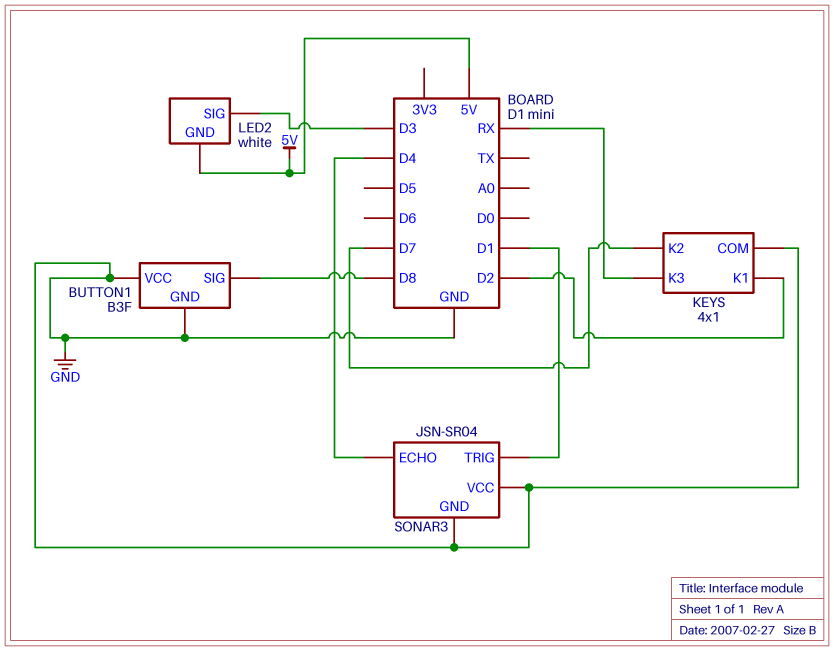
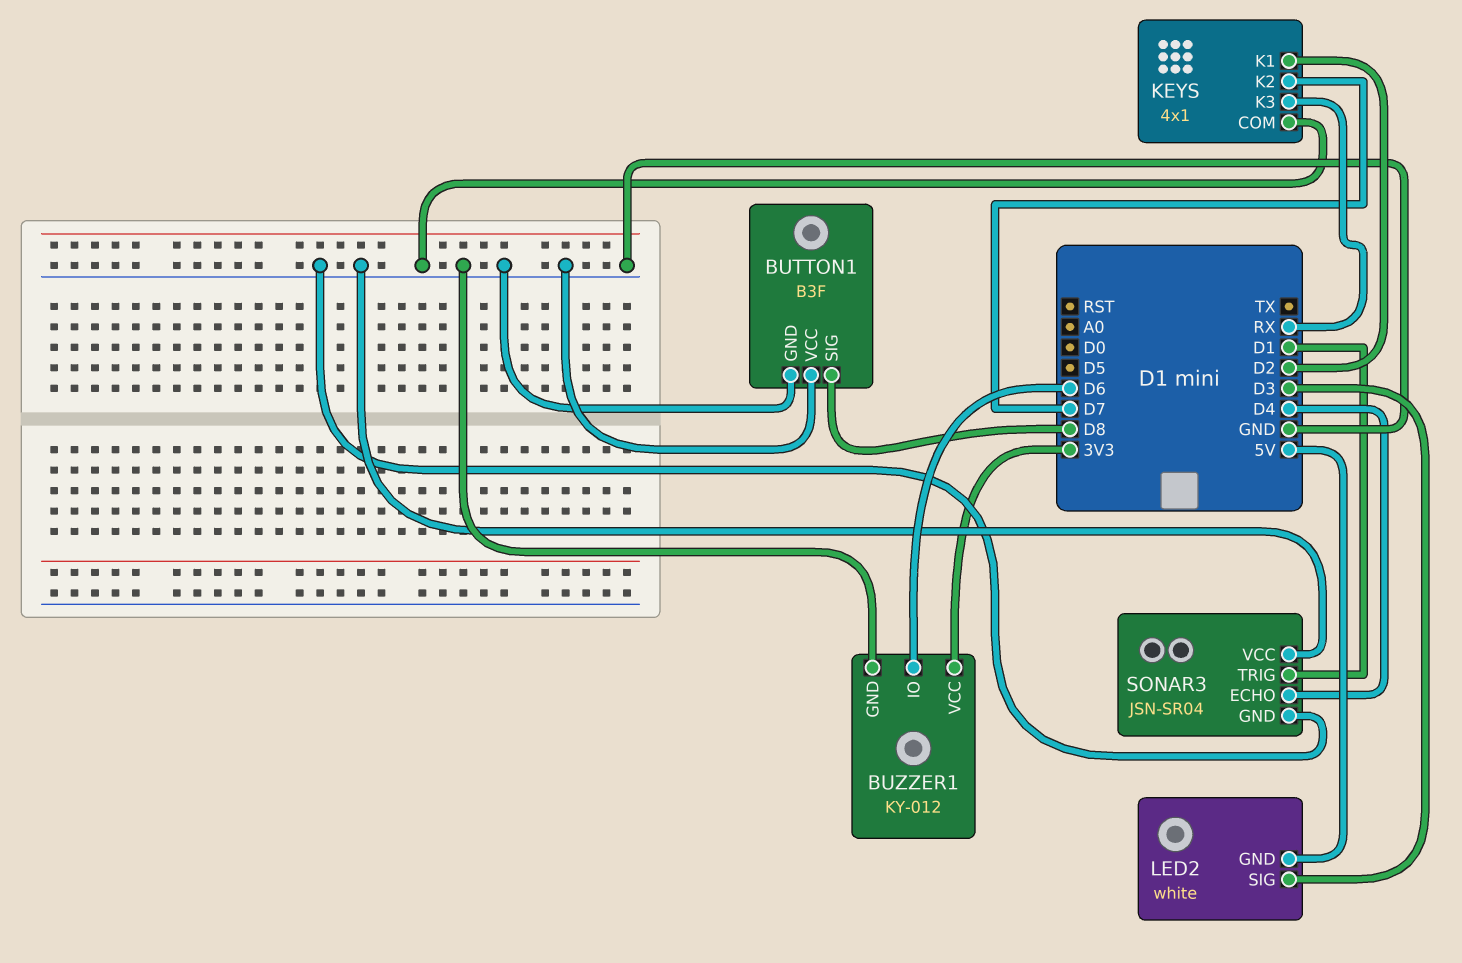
BUZZER1: none -> KY-012
BUZZER1 pin GND: none -> GND
BUZZER1 pin IO: none -> D6
BUZZER1 pin VCC: none -> 3V3

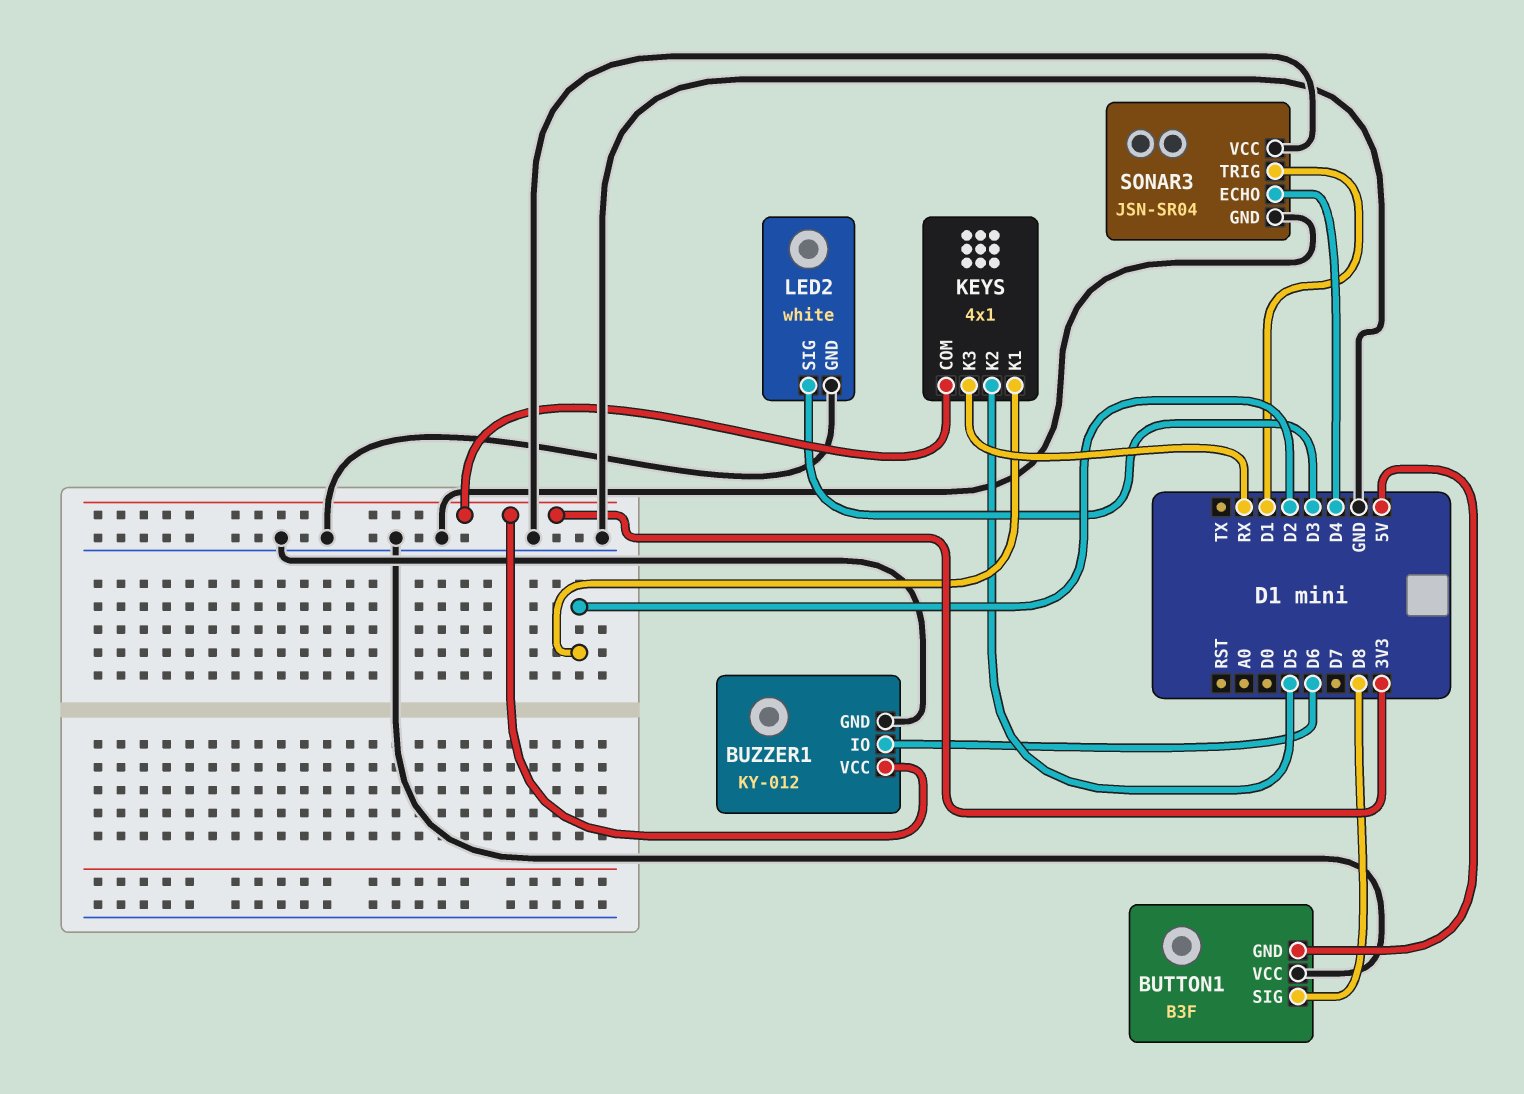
BUTTON1 pin GND: GND -> 5V
KEYS pin COM: GND -> 3V3
KEYS pin K2: D7 -> D5
LED2 pin GND: 5V -> GND

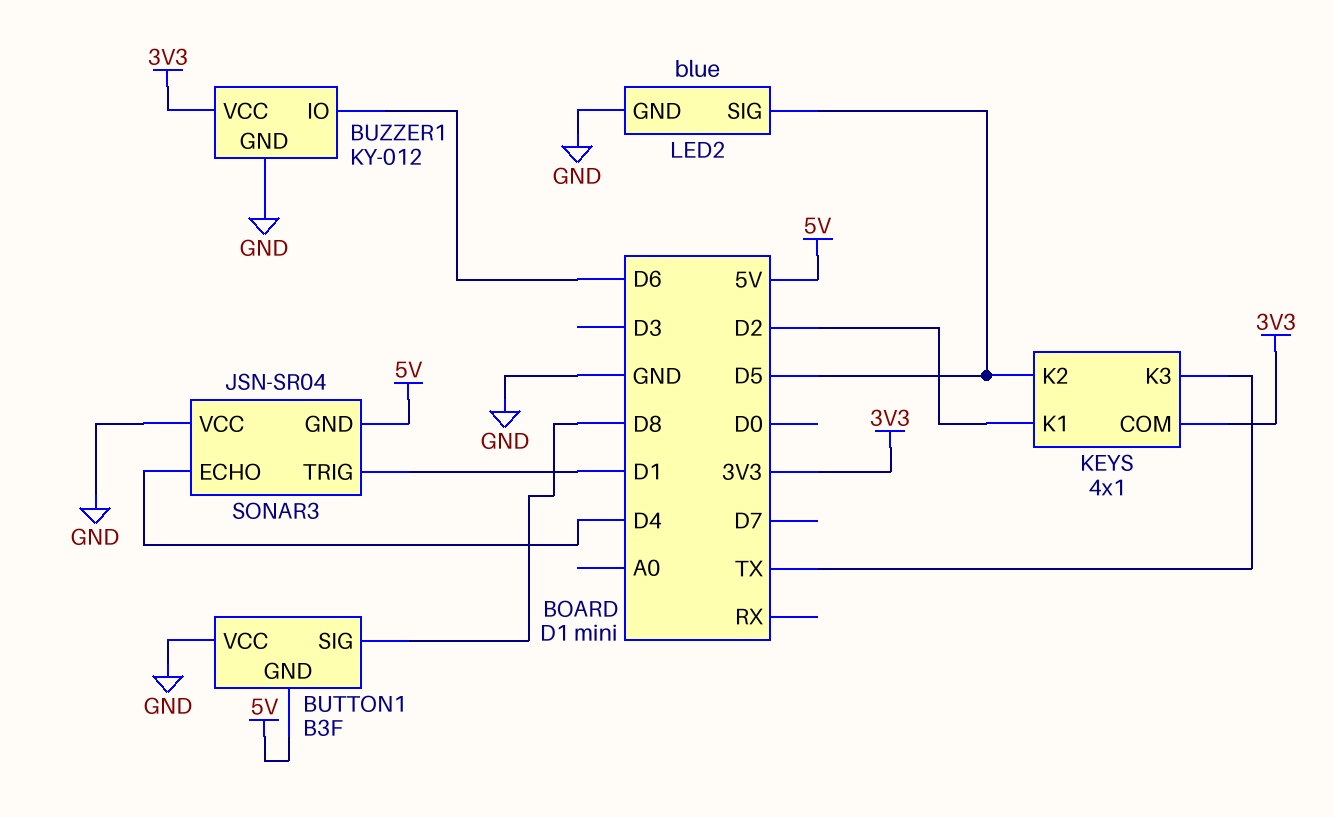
KEYS pin K3: RX -> TX
LED2: white -> blue
LED2 pin SIG: D3 -> D5
SONAR3 pin GND: GND -> 5V

